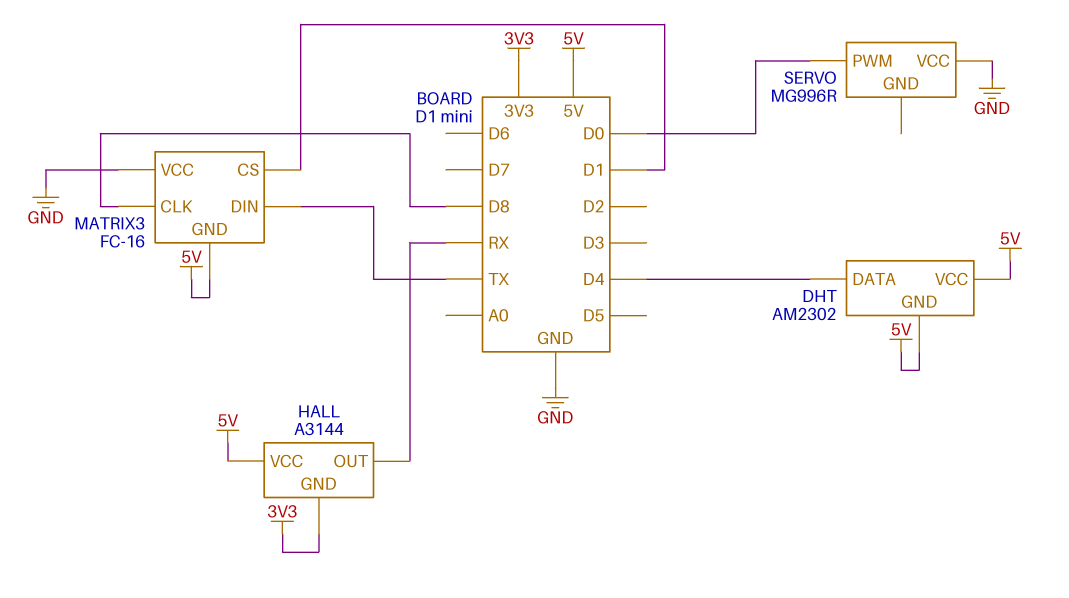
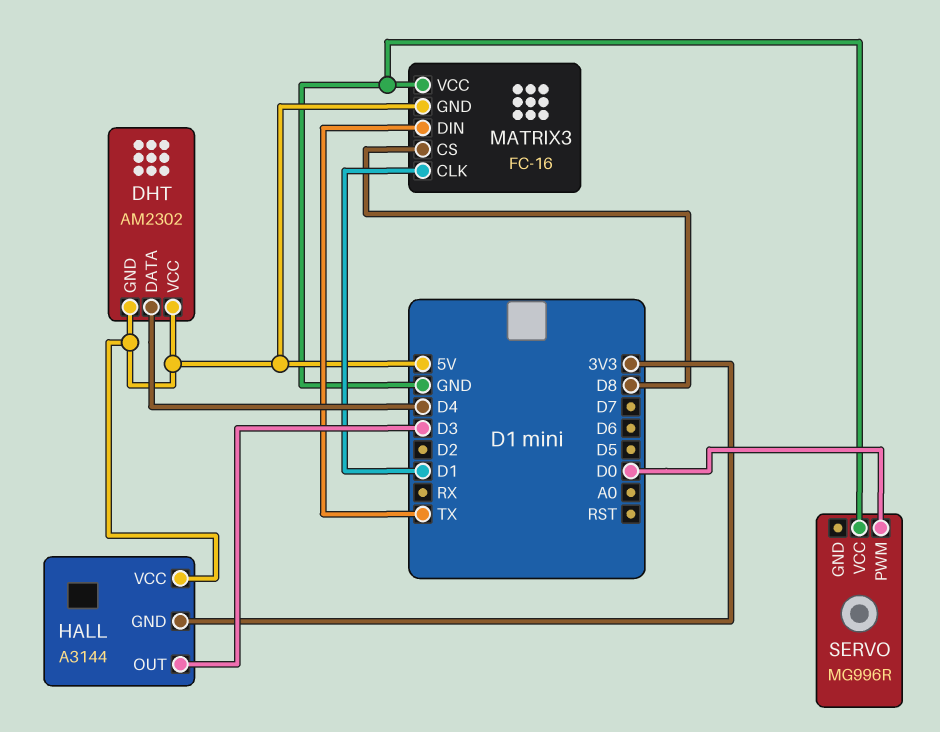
HALL pin OUT: RX -> D3
MATRIX3 pin CLK: D8 -> D1
MATRIX3 pin CS: D1 -> D8

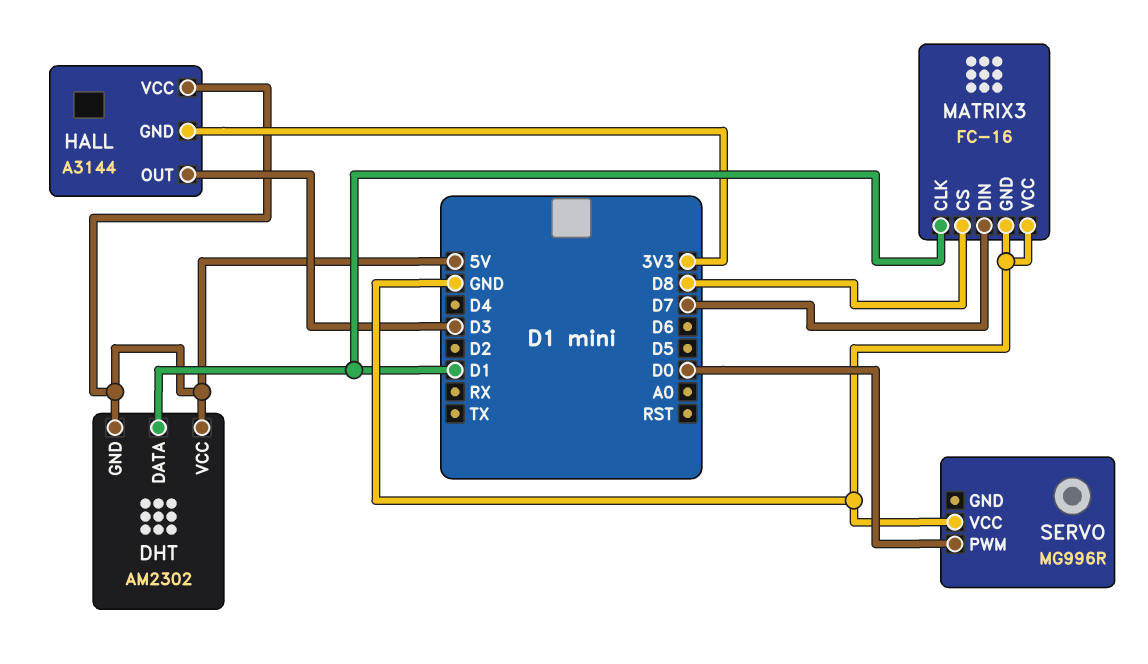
DHT pin DATA: D4 -> D1
MATRIX3 pin DIN: TX -> D7
MATRIX3 pin GND: 5V -> GND

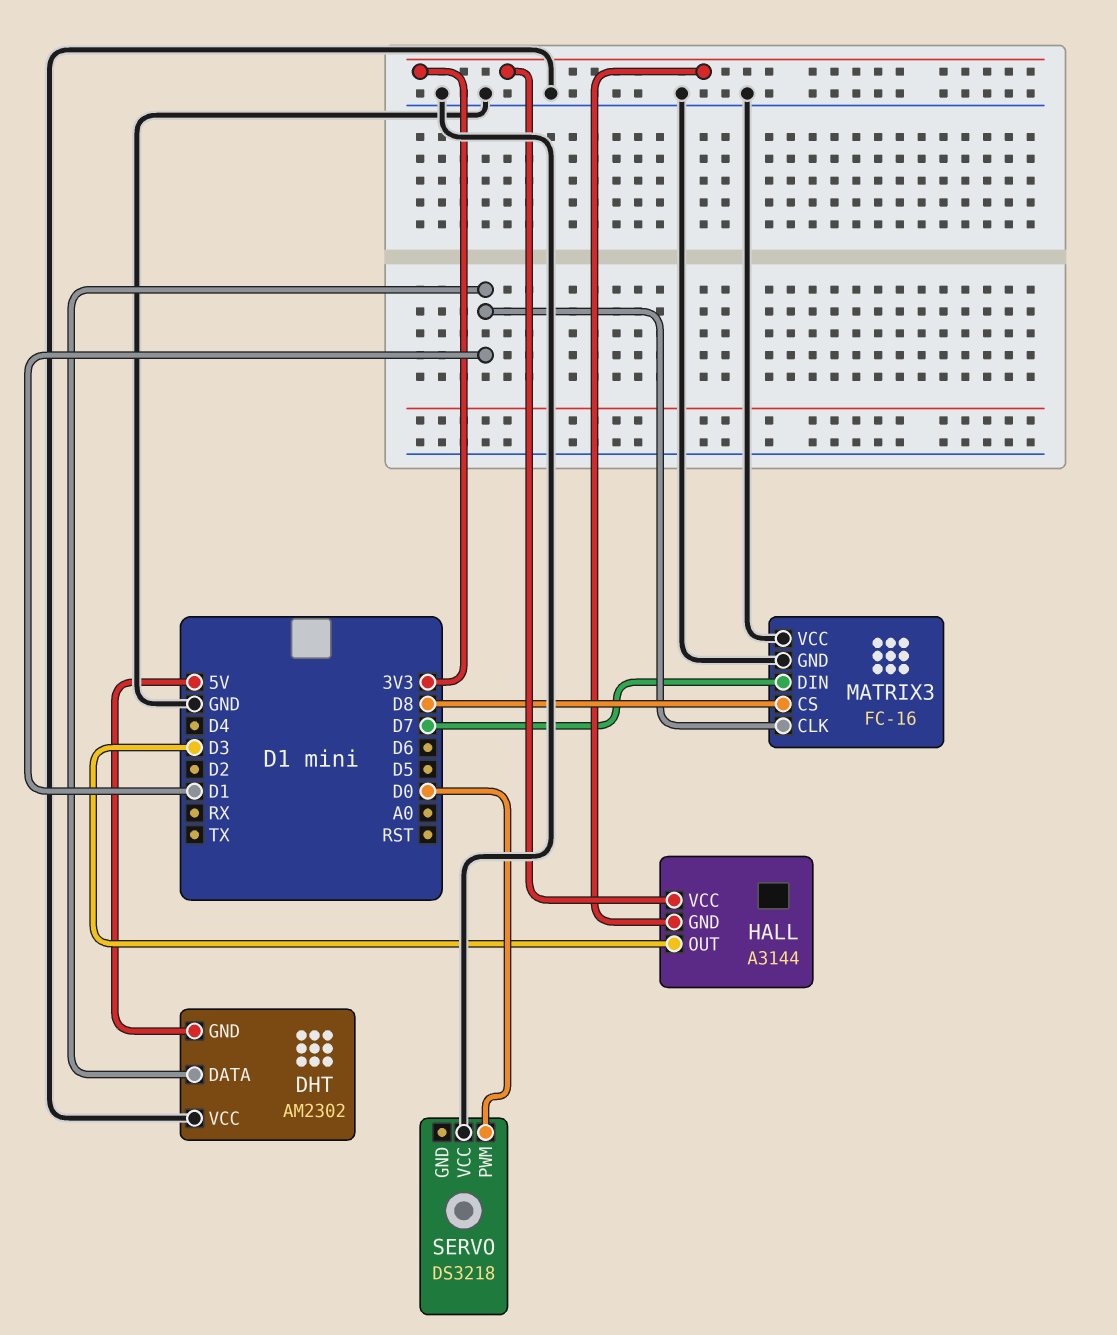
DHT pin VCC: 5V -> GND
HALL pin VCC: 5V -> 3V3
SERVO: MG996R -> DS3218

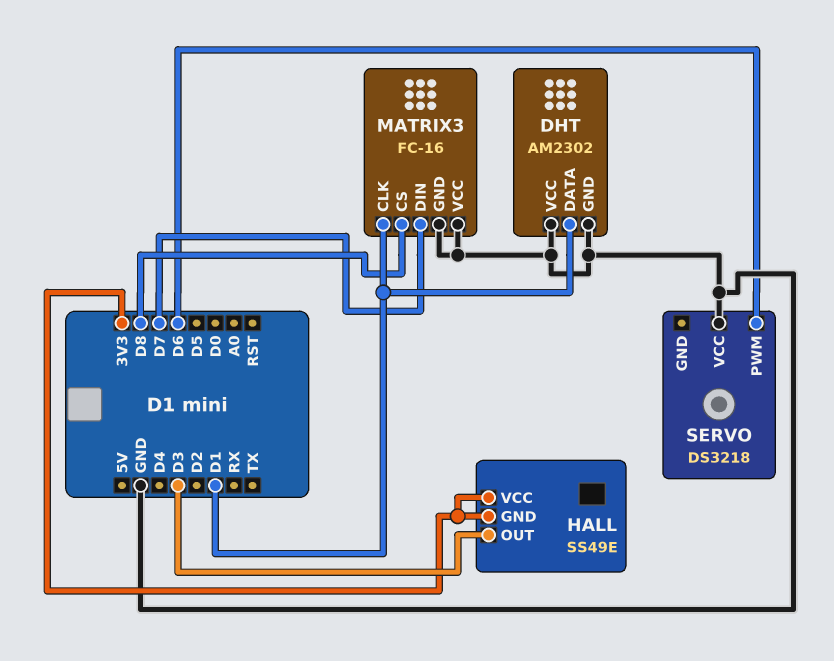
DHT pin GND: 5V -> GND
HALL: A3144 -> SS49E
SERVO pin PWM: D0 -> D6

